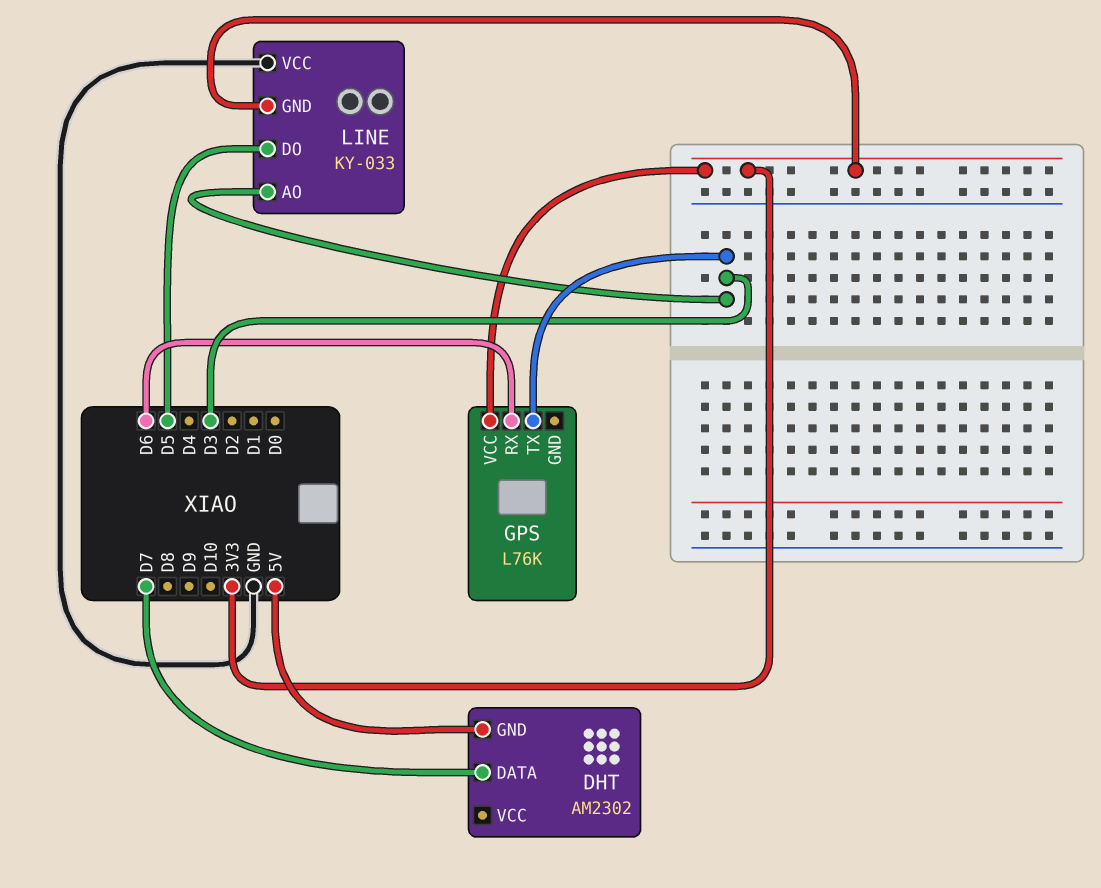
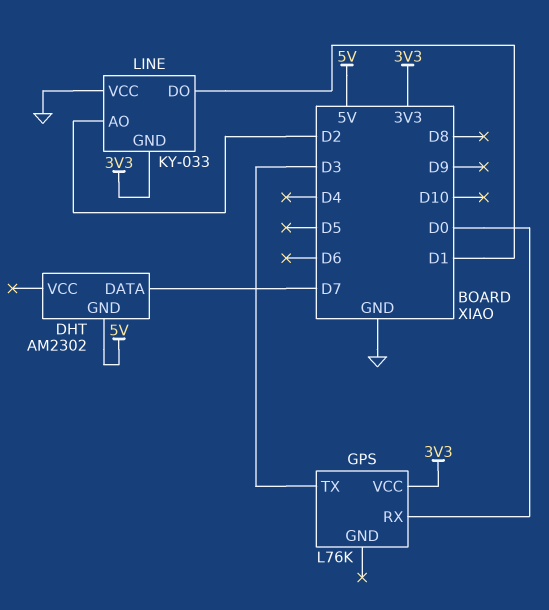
GPS pin RX: D6 -> D0
LINE pin AO: D3 -> D2
LINE pin DO: D5 -> D1

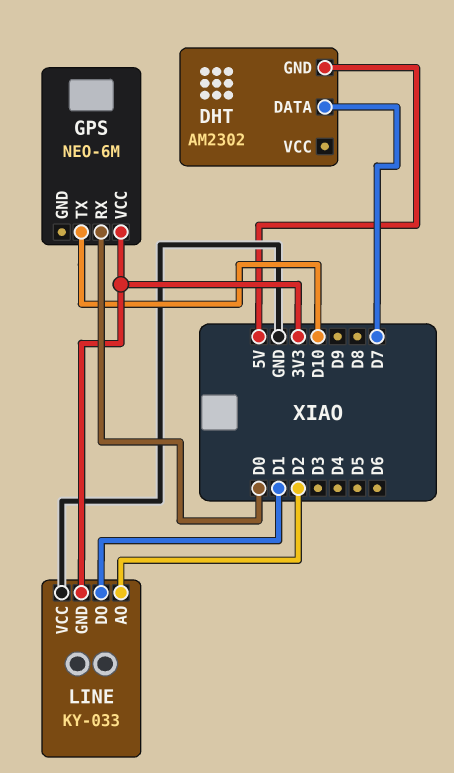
GPS: L76K -> NEO-6M
GPS pin TX: D3 -> D10

